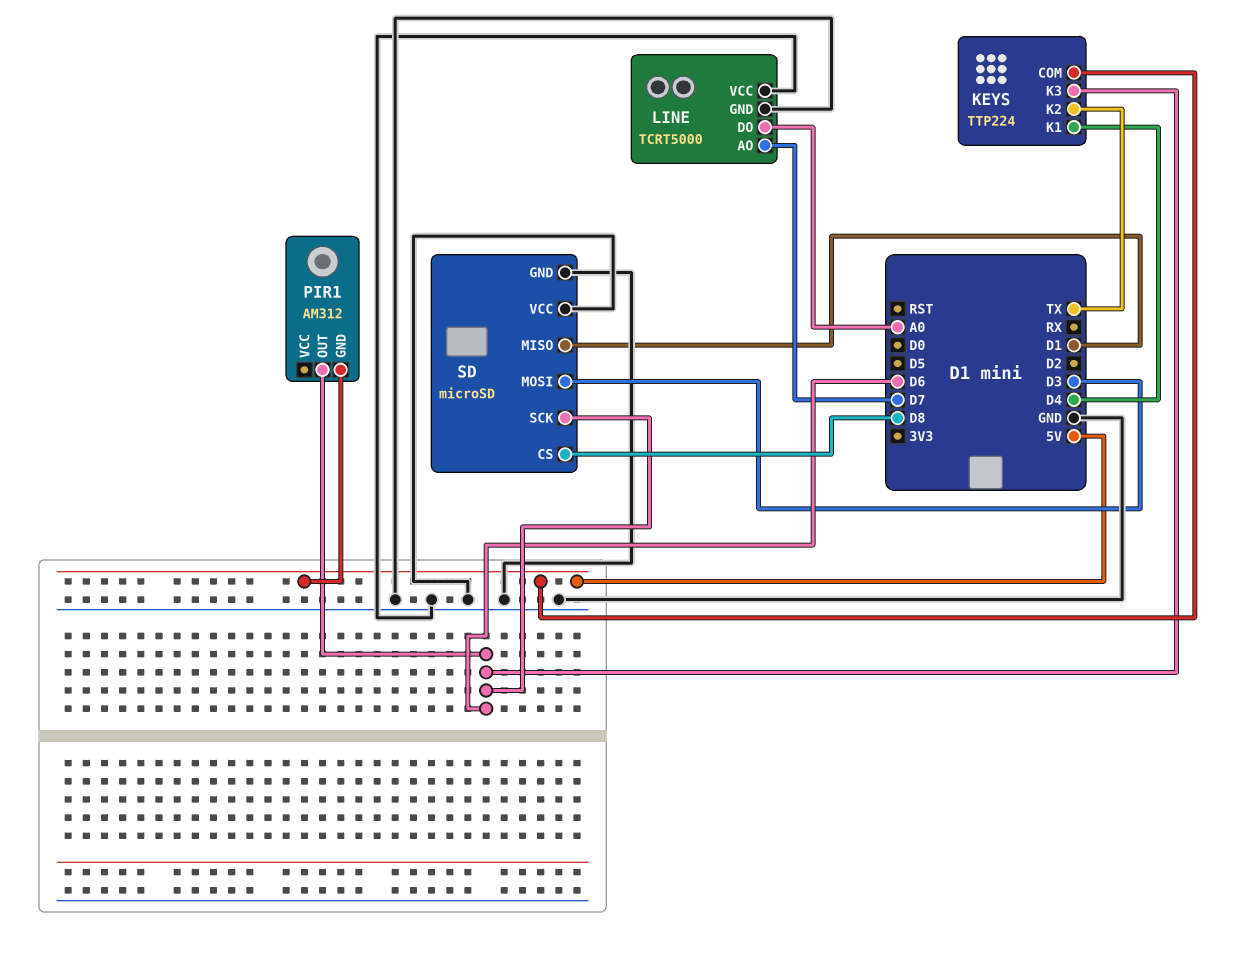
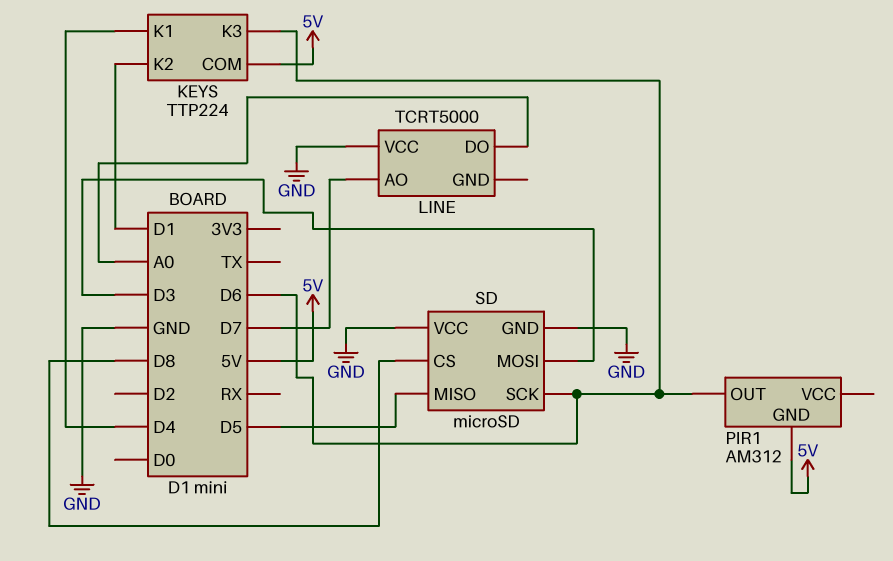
KEYS pin K2: TX -> D1
LINE pin GND: GND -> none
SD pin MISO: D1 -> D5

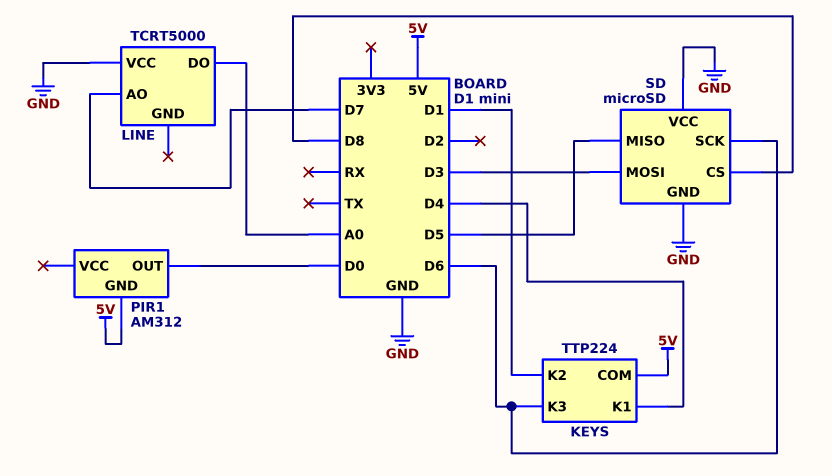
PIR1 pin OUT: D6 -> D0

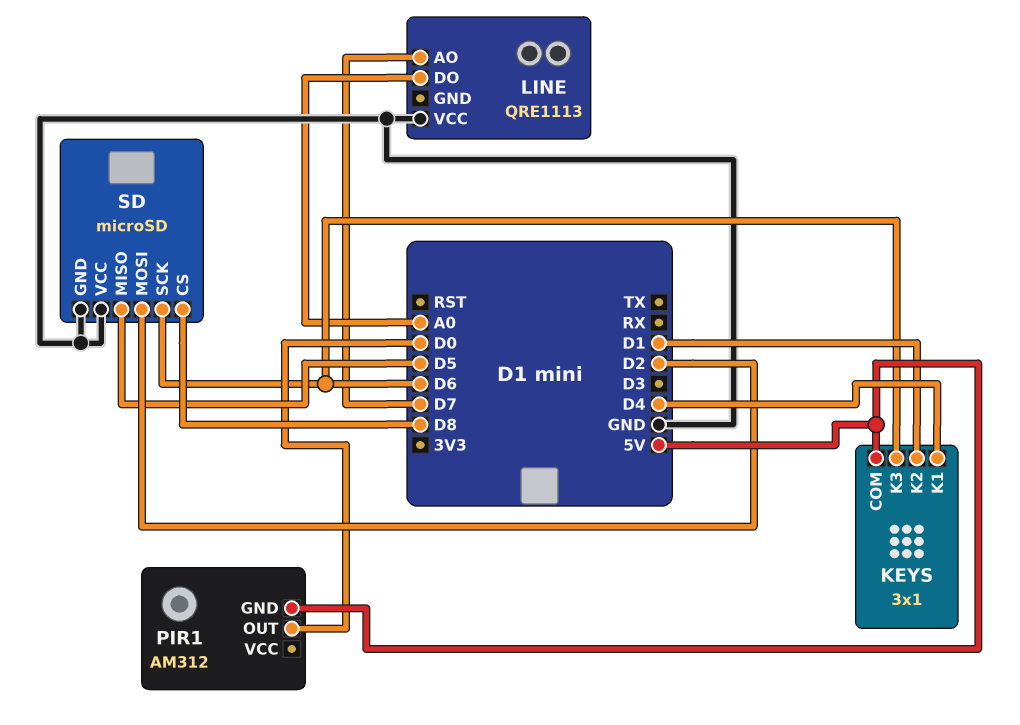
KEYS: TTP224 -> 3x1
LINE: TCRT5000 -> QRE1113
SD pin MOSI: D3 -> D2

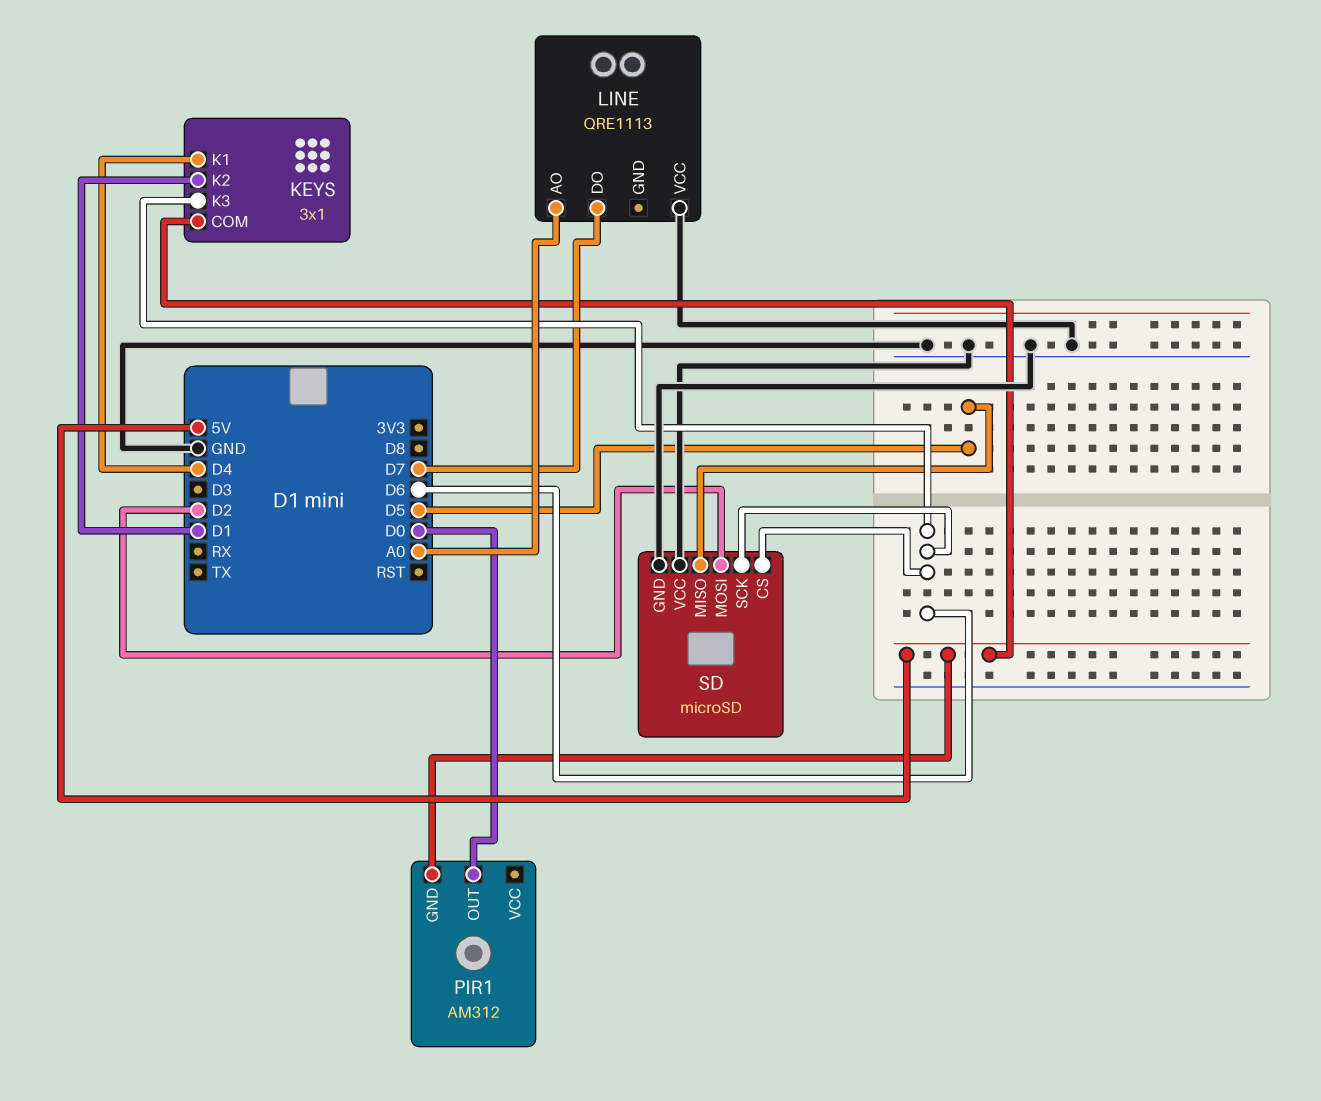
LINE pin AO: D7 -> A0
LINE pin DO: A0 -> D7
SD pin CS: D8 -> D6

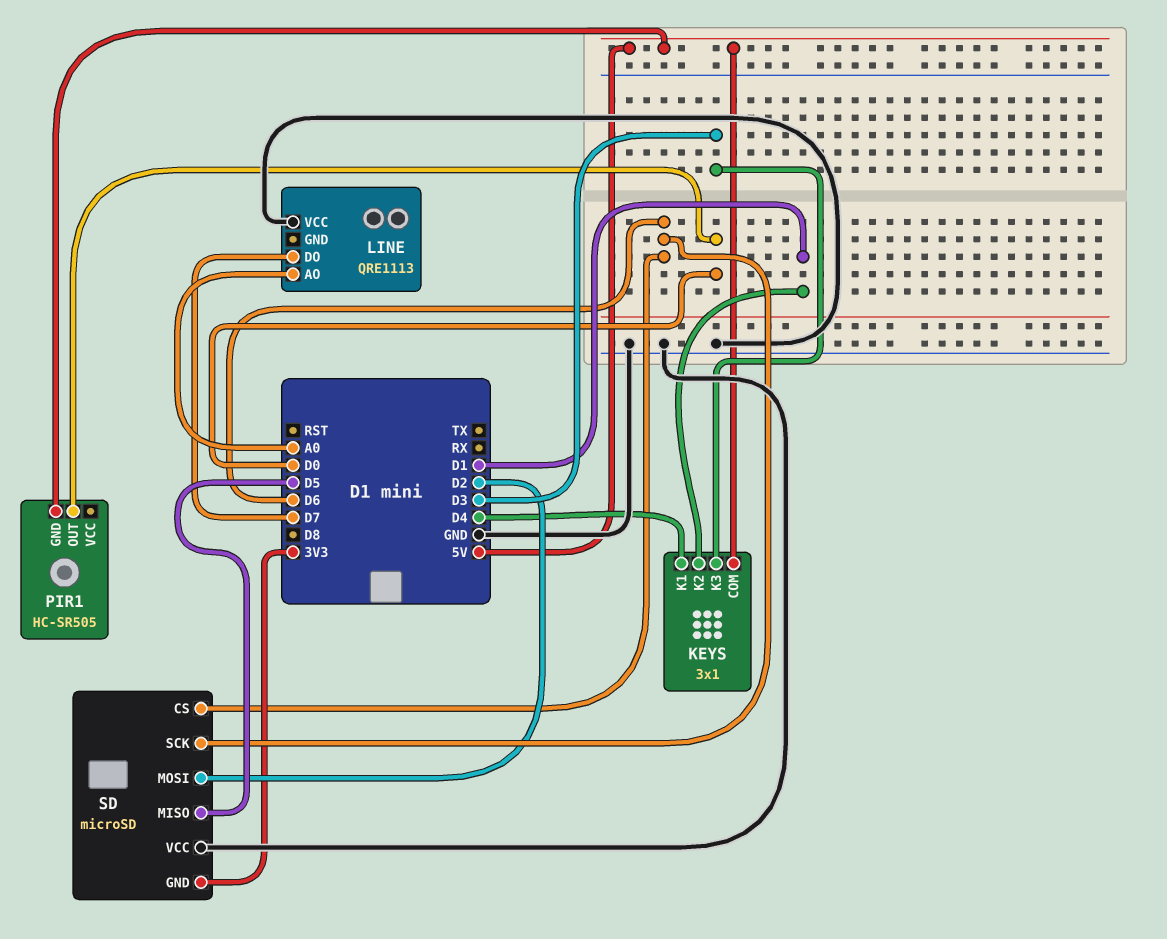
KEYS pin K3: D6 -> D3
PIR1: AM312 -> HC-SR505
SD pin GND: GND -> 3V3

